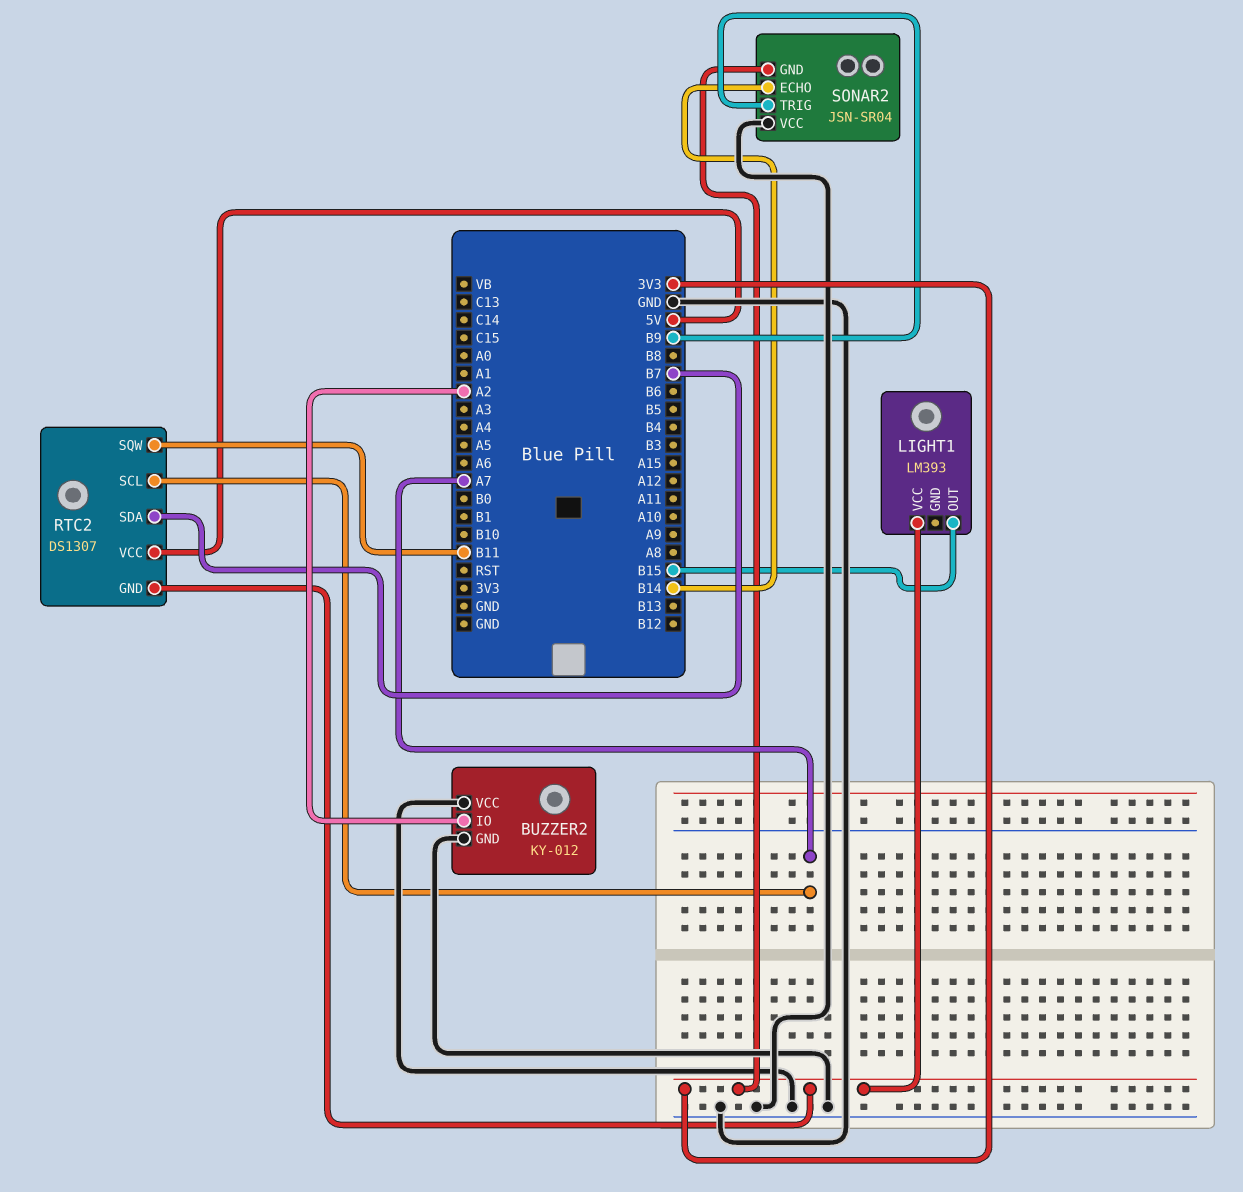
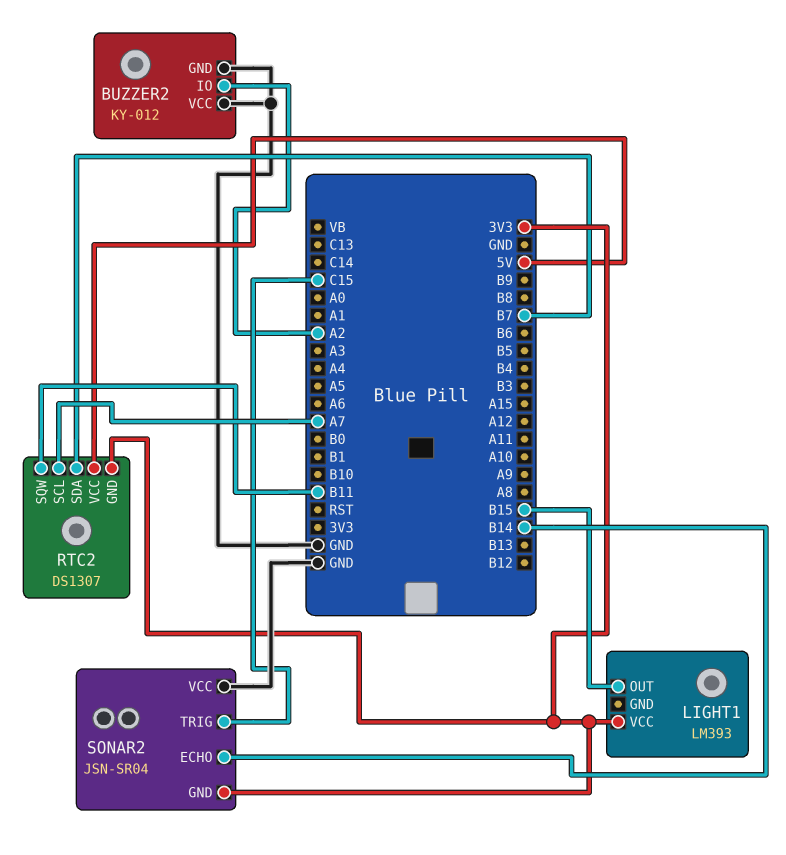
SONAR2 pin TRIG: B9 -> C15

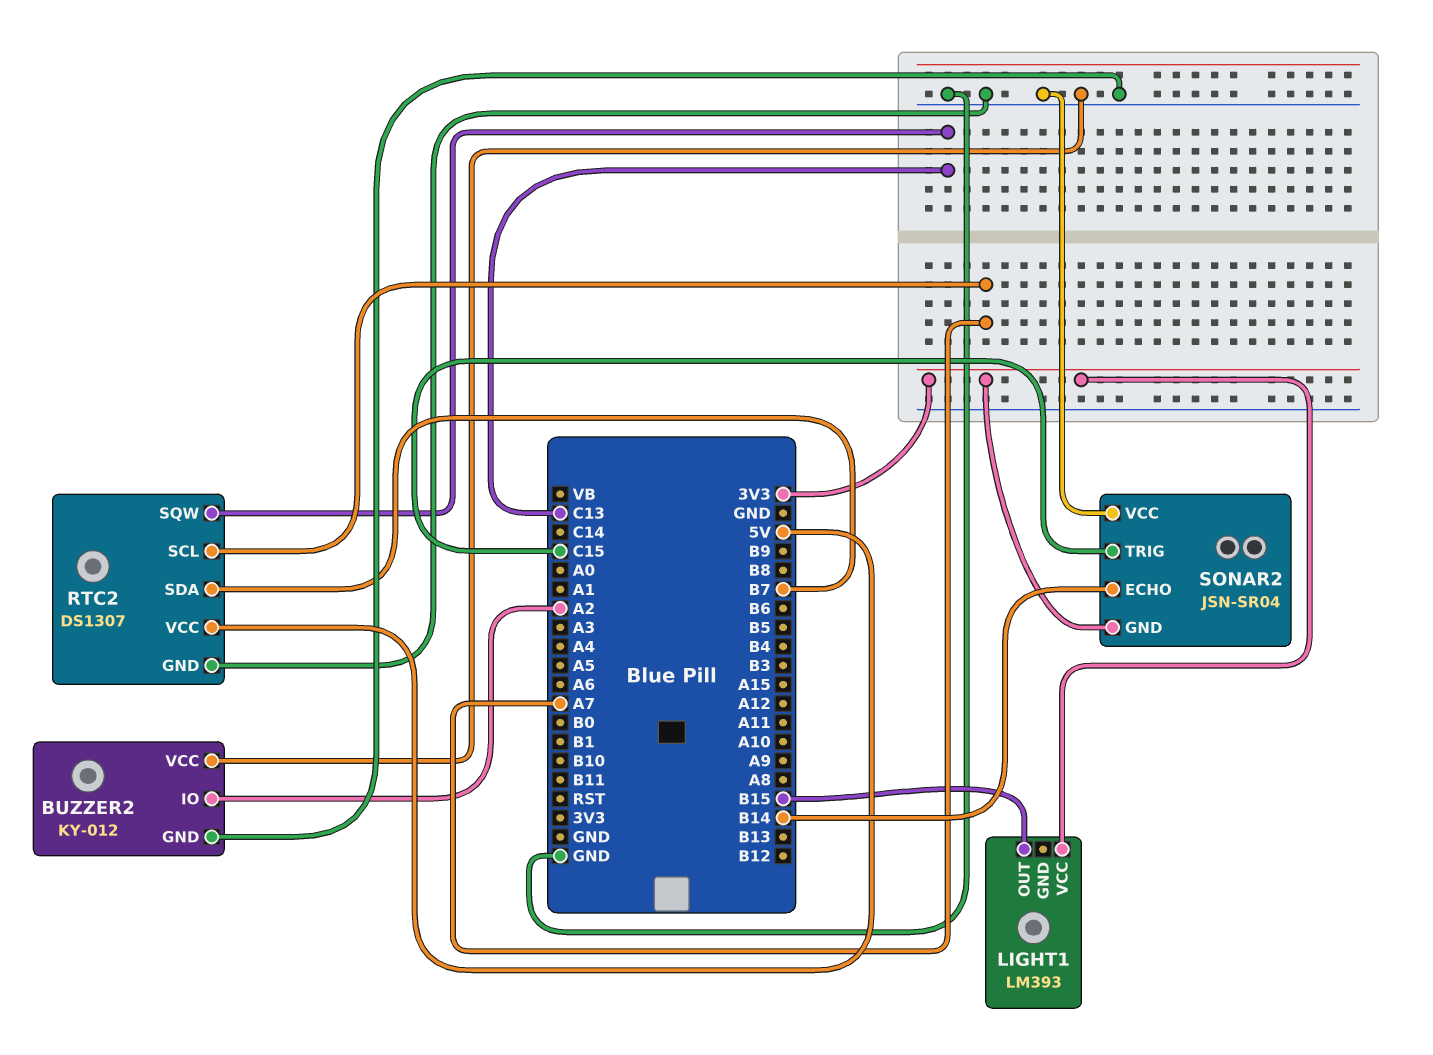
RTC2 pin GND: 3V3 -> GND
RTC2 pin SQW: B11 -> C13

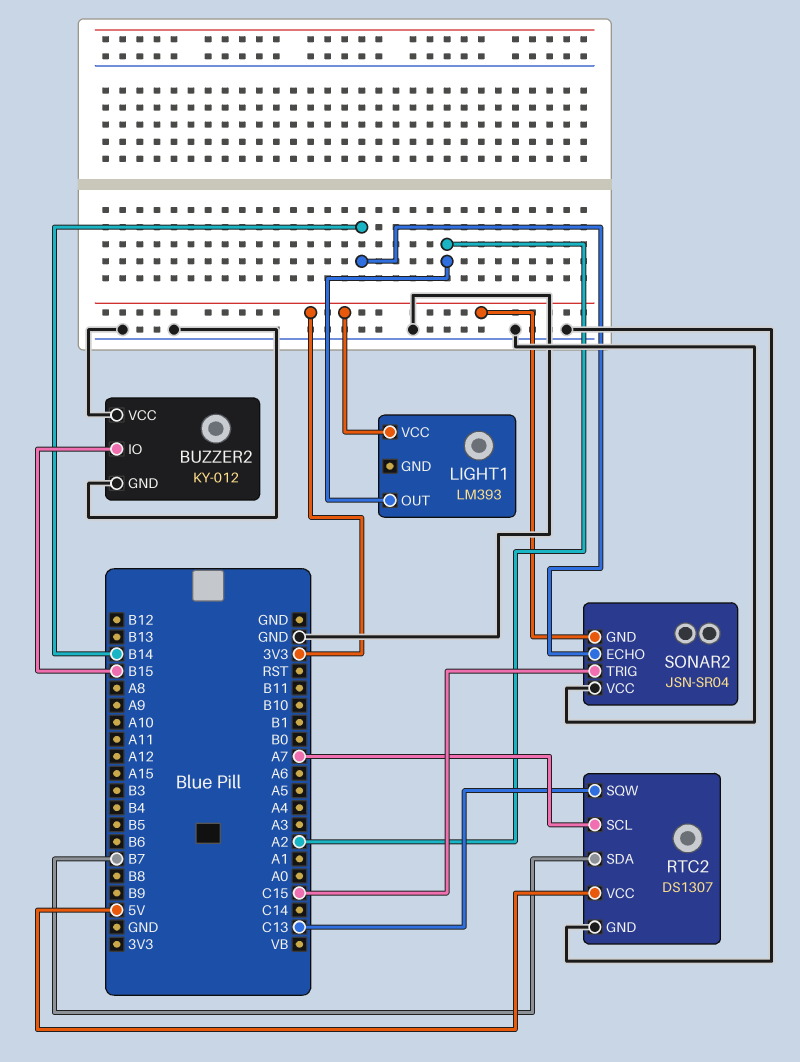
BUZZER2 pin IO: A2 -> B15
LIGHT1 pin OUT: B15 -> A2

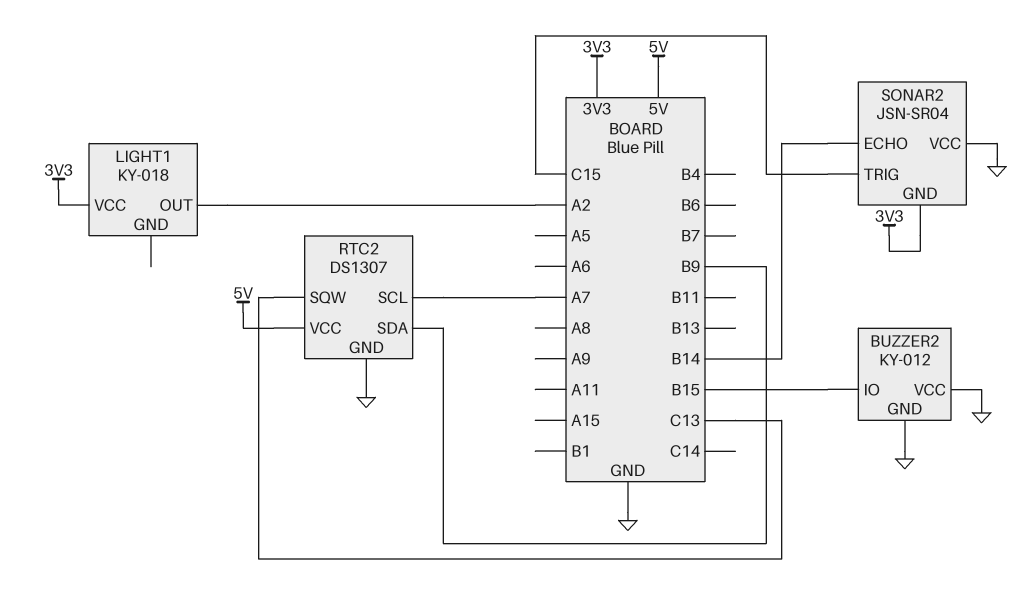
LIGHT1: LM393 -> KY-018
RTC2 pin SDA: B7 -> B9

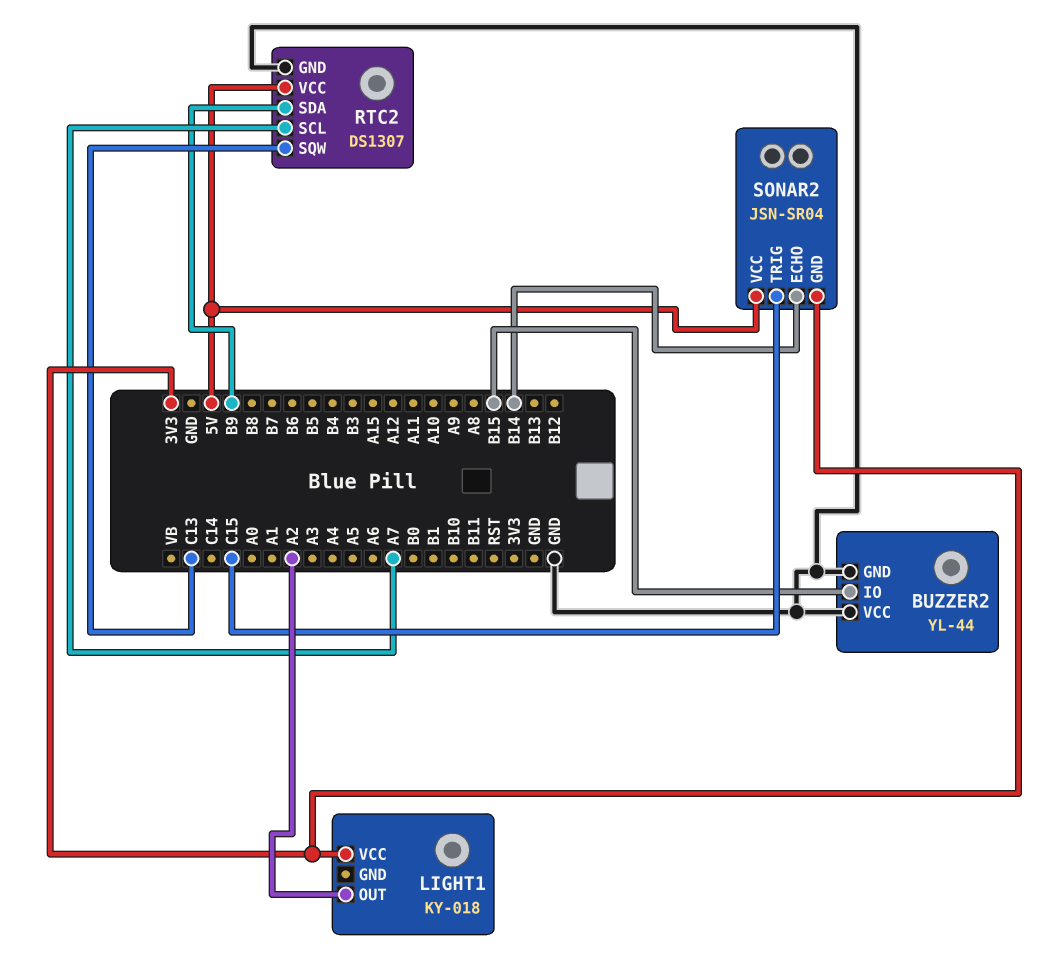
BUZZER2: KY-012 -> YL-44
SONAR2 pin VCC: GND -> 5V

